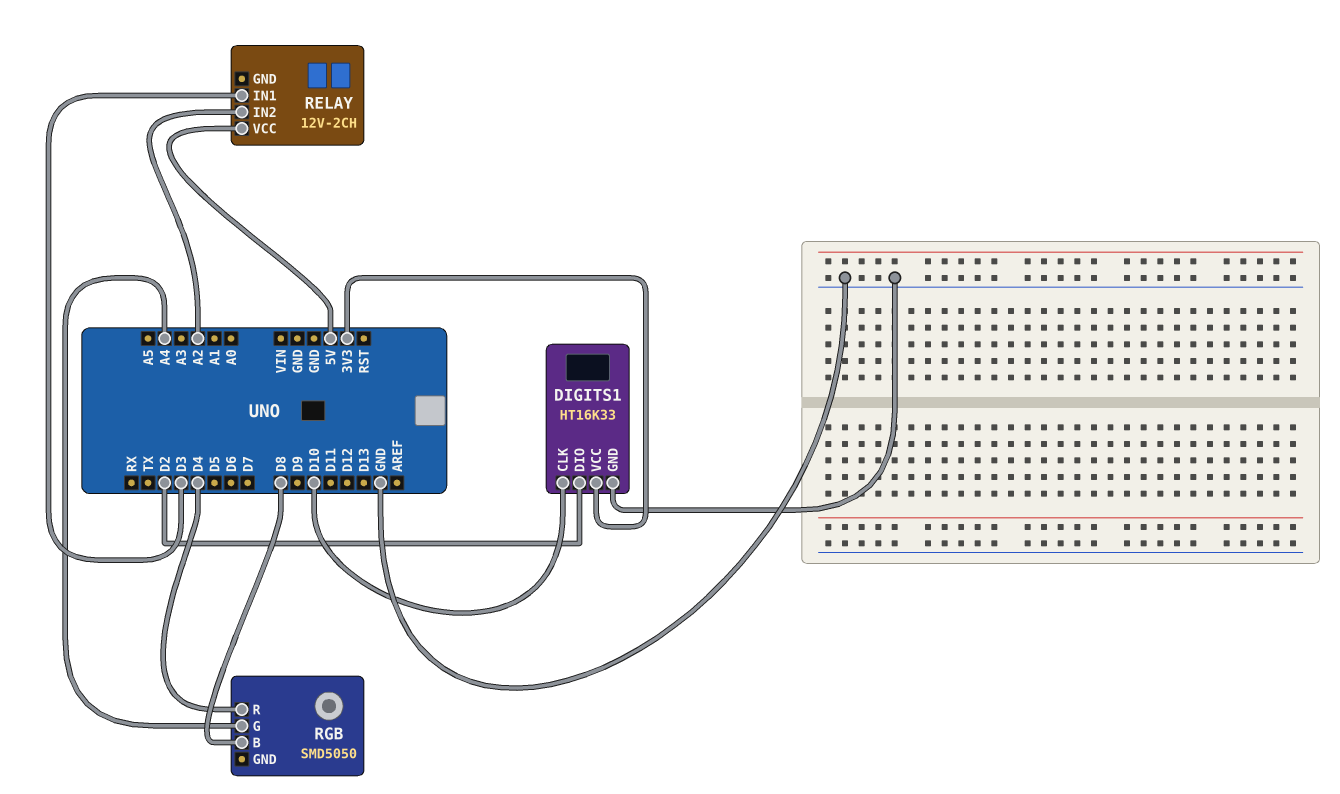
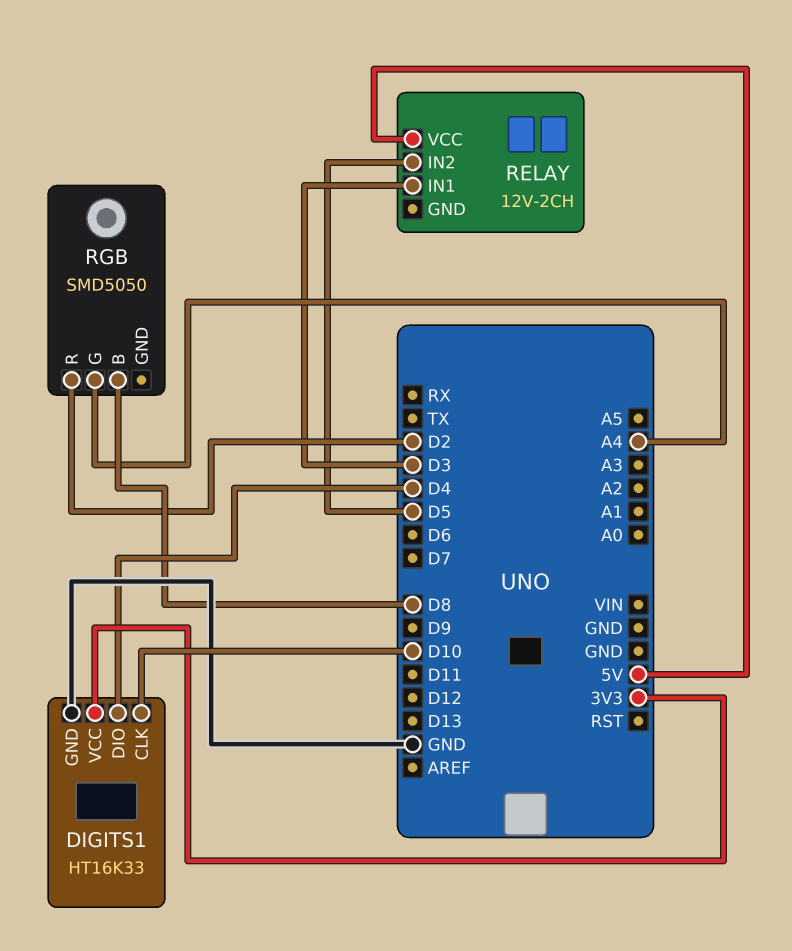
DIGITS1 pin DIO: D2 -> D4
RELAY pin IN2: A2 -> D5
RGB pin R: D4 -> D2

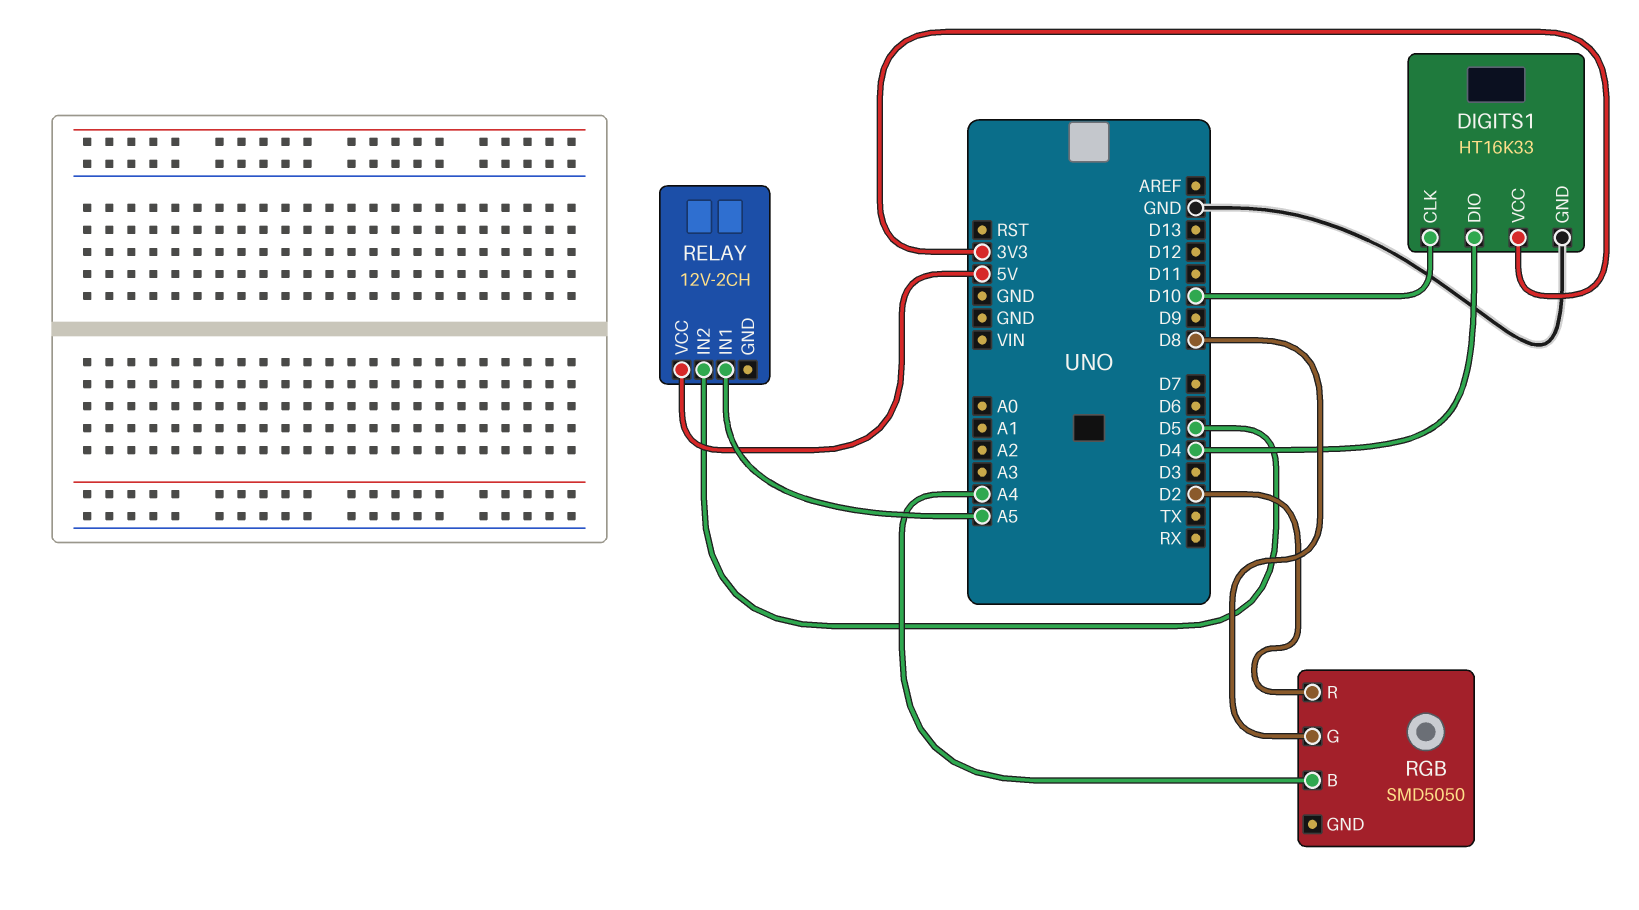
RELAY pin IN1: D3 -> A5
RGB pin B: D8 -> A4
RGB pin G: A4 -> D8

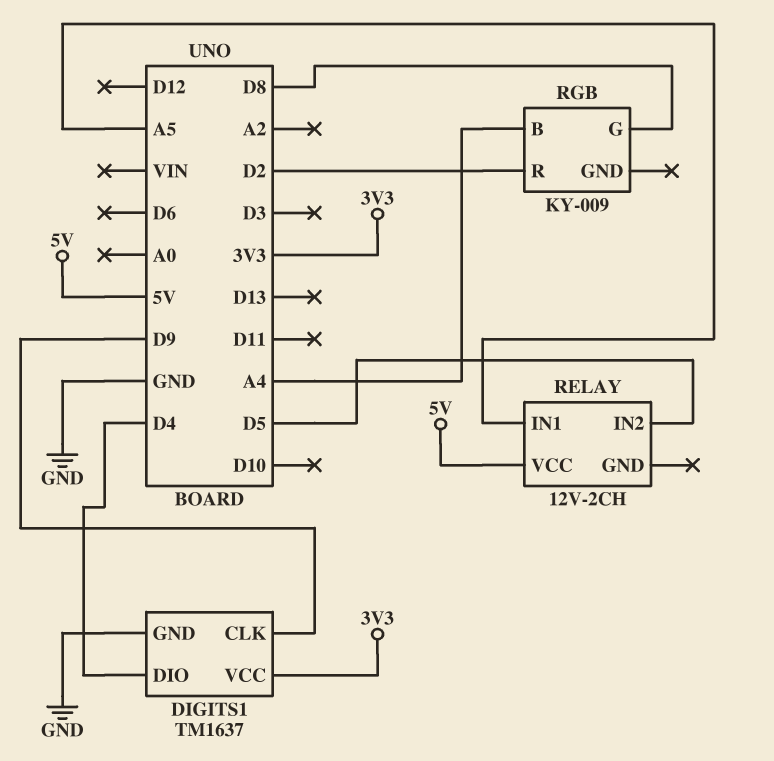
DIGITS1: HT16K33 -> TM1637
DIGITS1 pin CLK: D10 -> D9
RGB: SMD5050 -> KY-009

